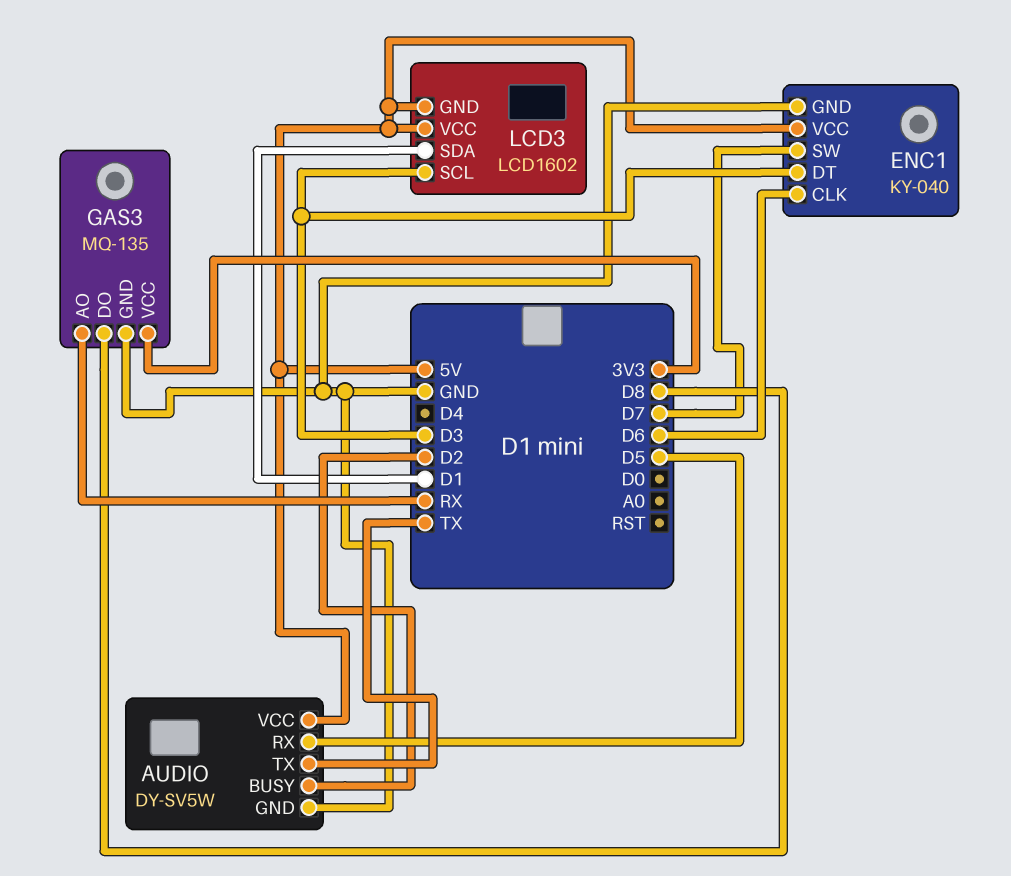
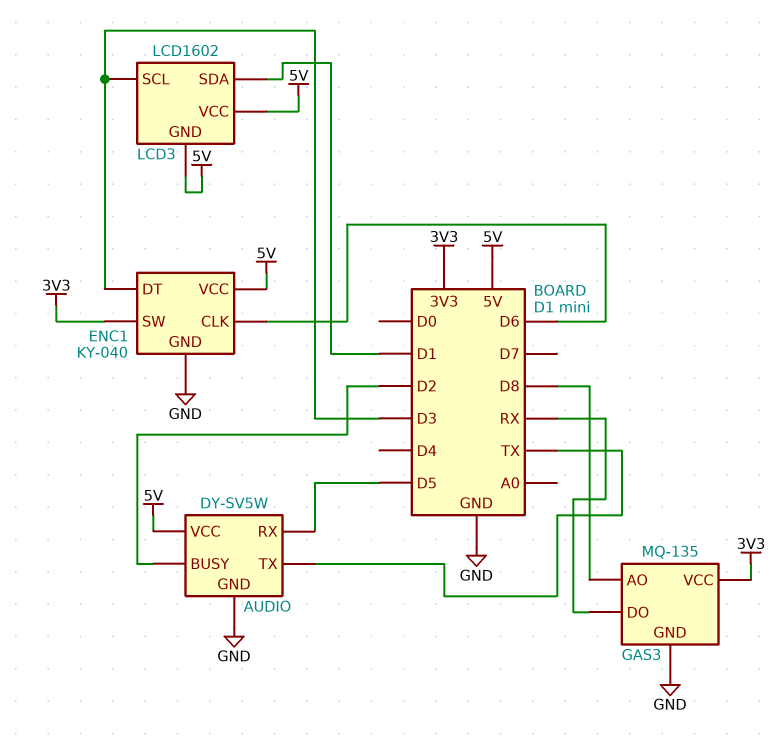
ENC1 pin SW: D7 -> 3V3
GAS3 pin AO: RX -> D8
GAS3 pin DO: D8 -> RX

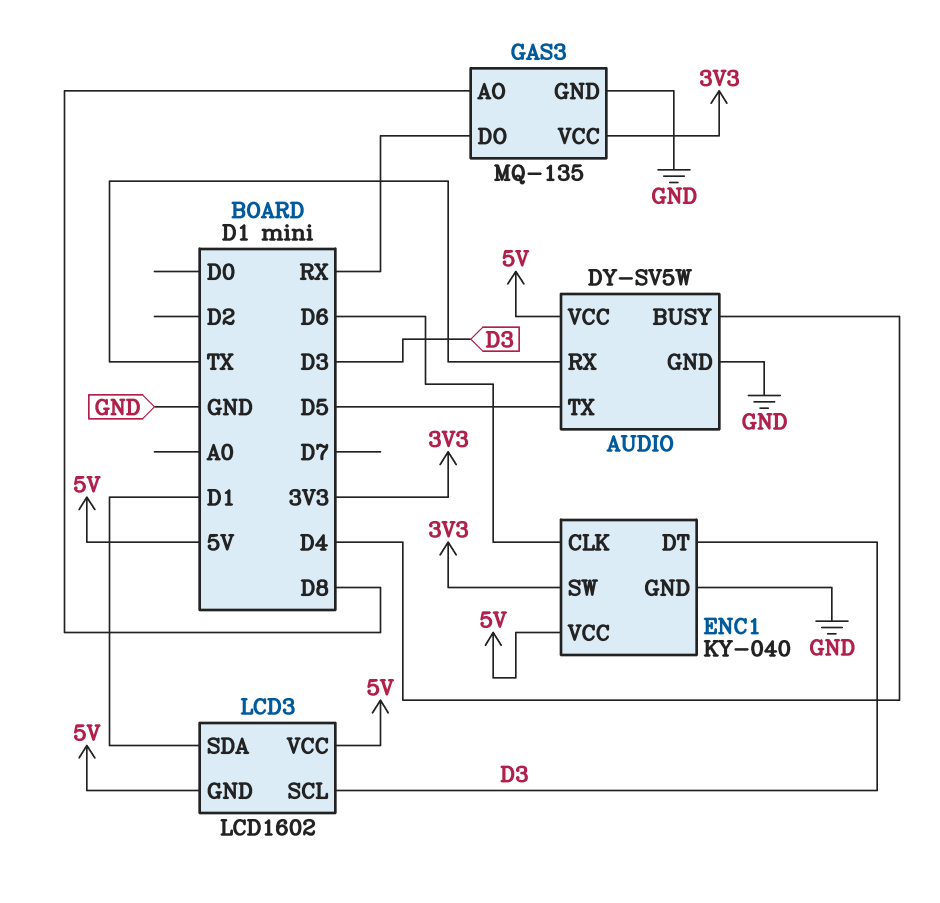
AUDIO pin BUSY: D2 -> D4
AUDIO pin RX: D5 -> TX
AUDIO pin TX: TX -> D5

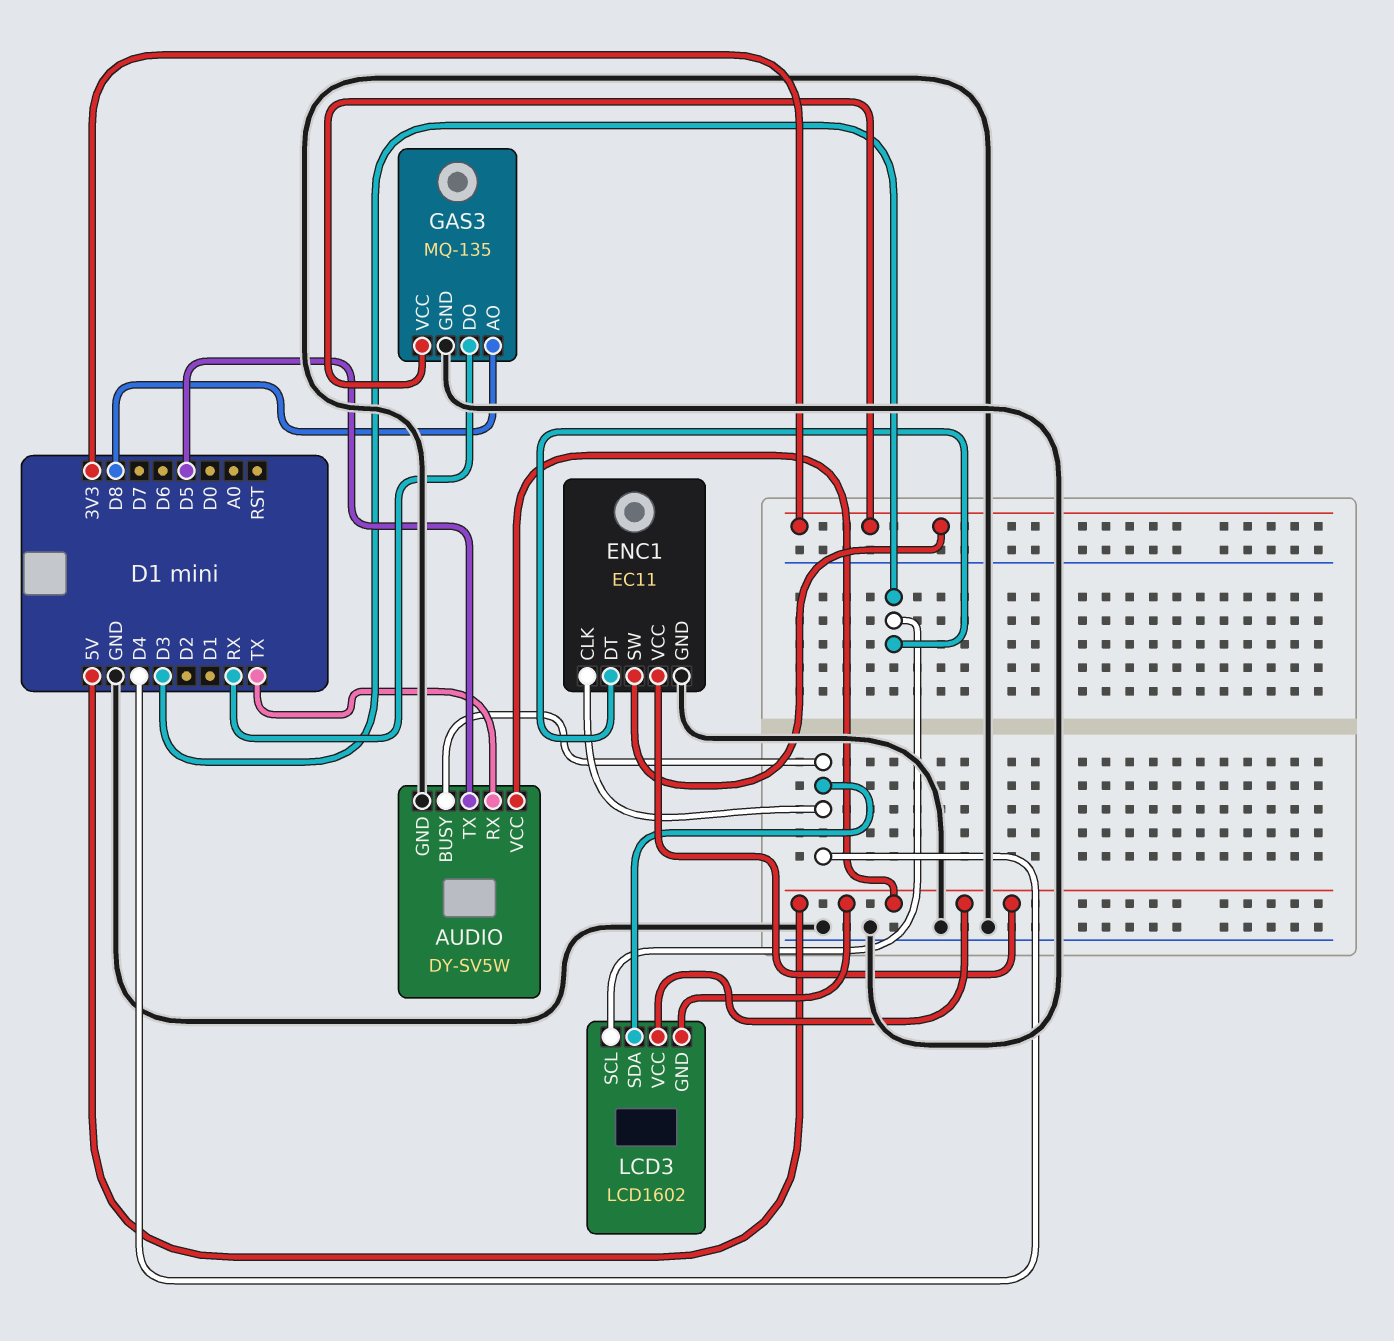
ENC1: KY-040 -> EC11
ENC1 pin CLK: D6 -> D4
LCD3 pin SDA: D1 -> D4

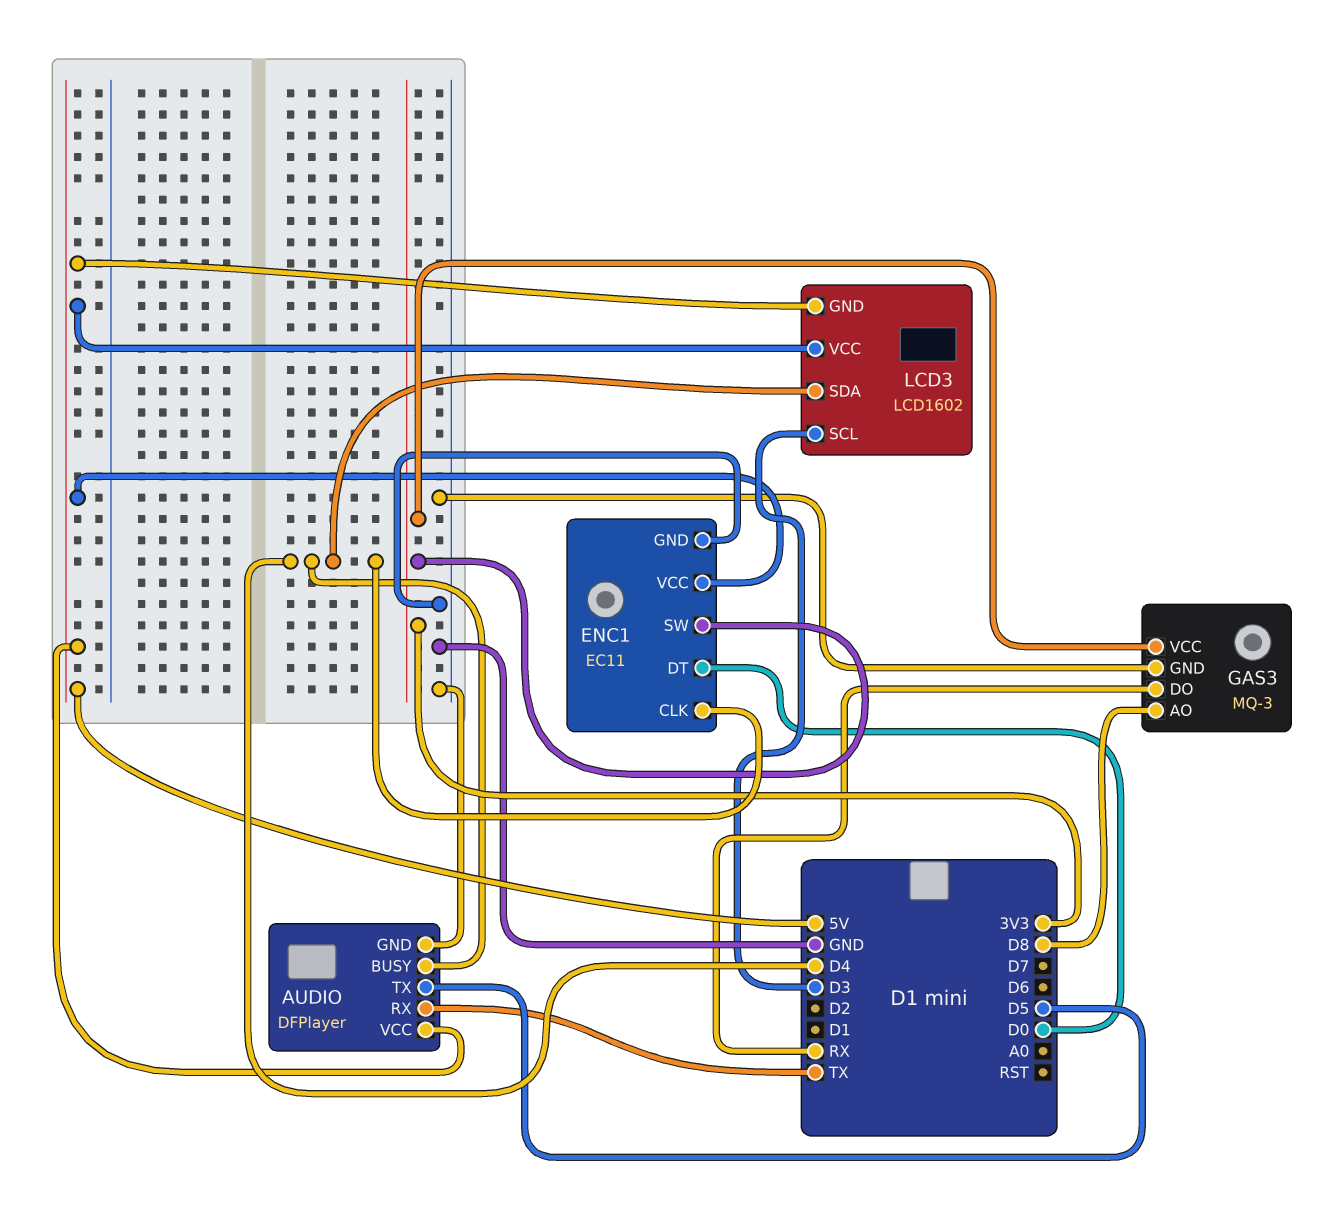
AUDIO: DY-SV5W -> DFPlayer
ENC1 pin DT: D3 -> D0
GAS3: MQ-135 -> MQ-3

